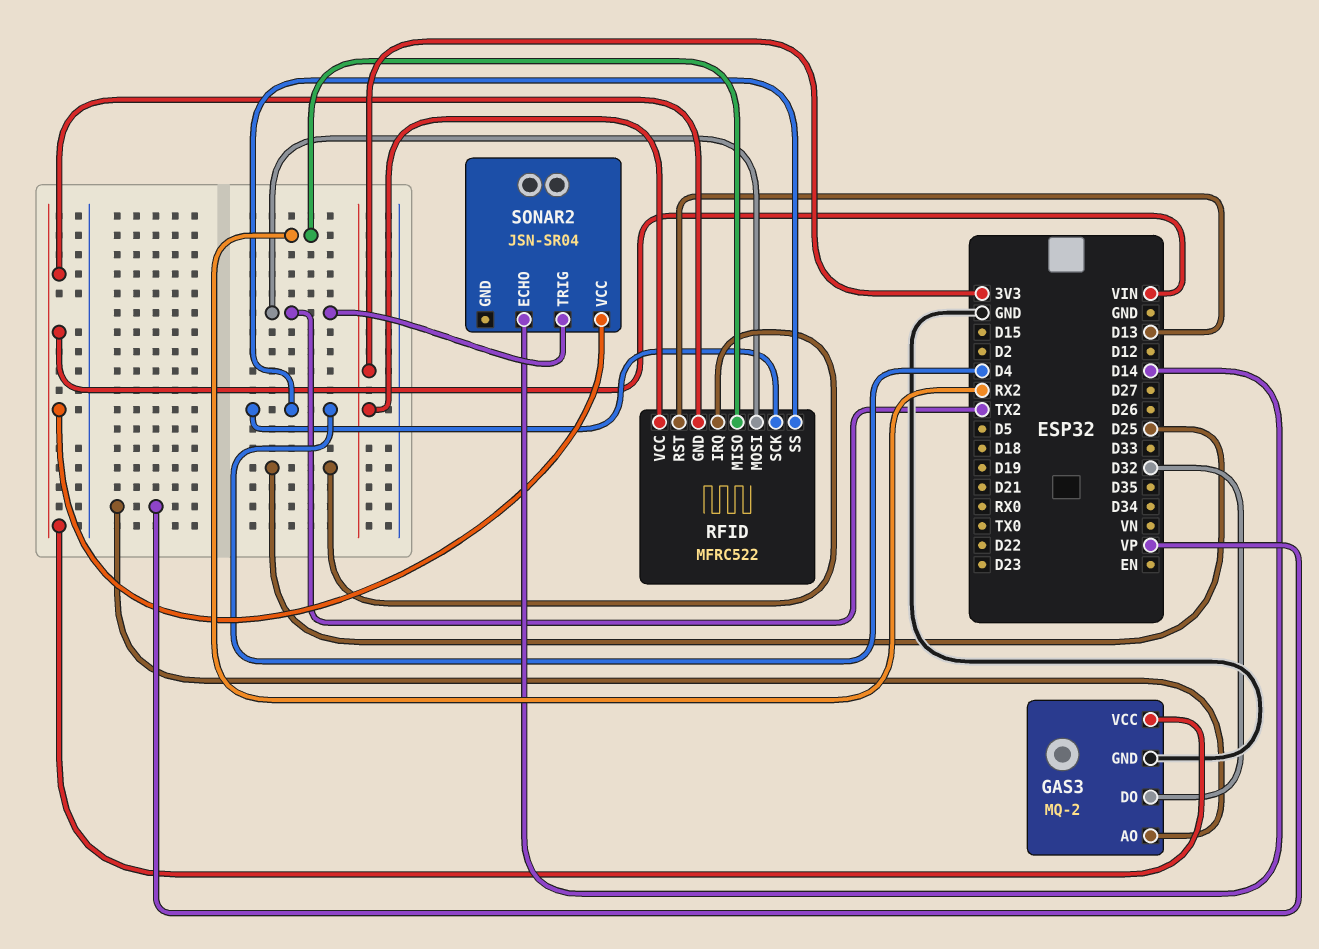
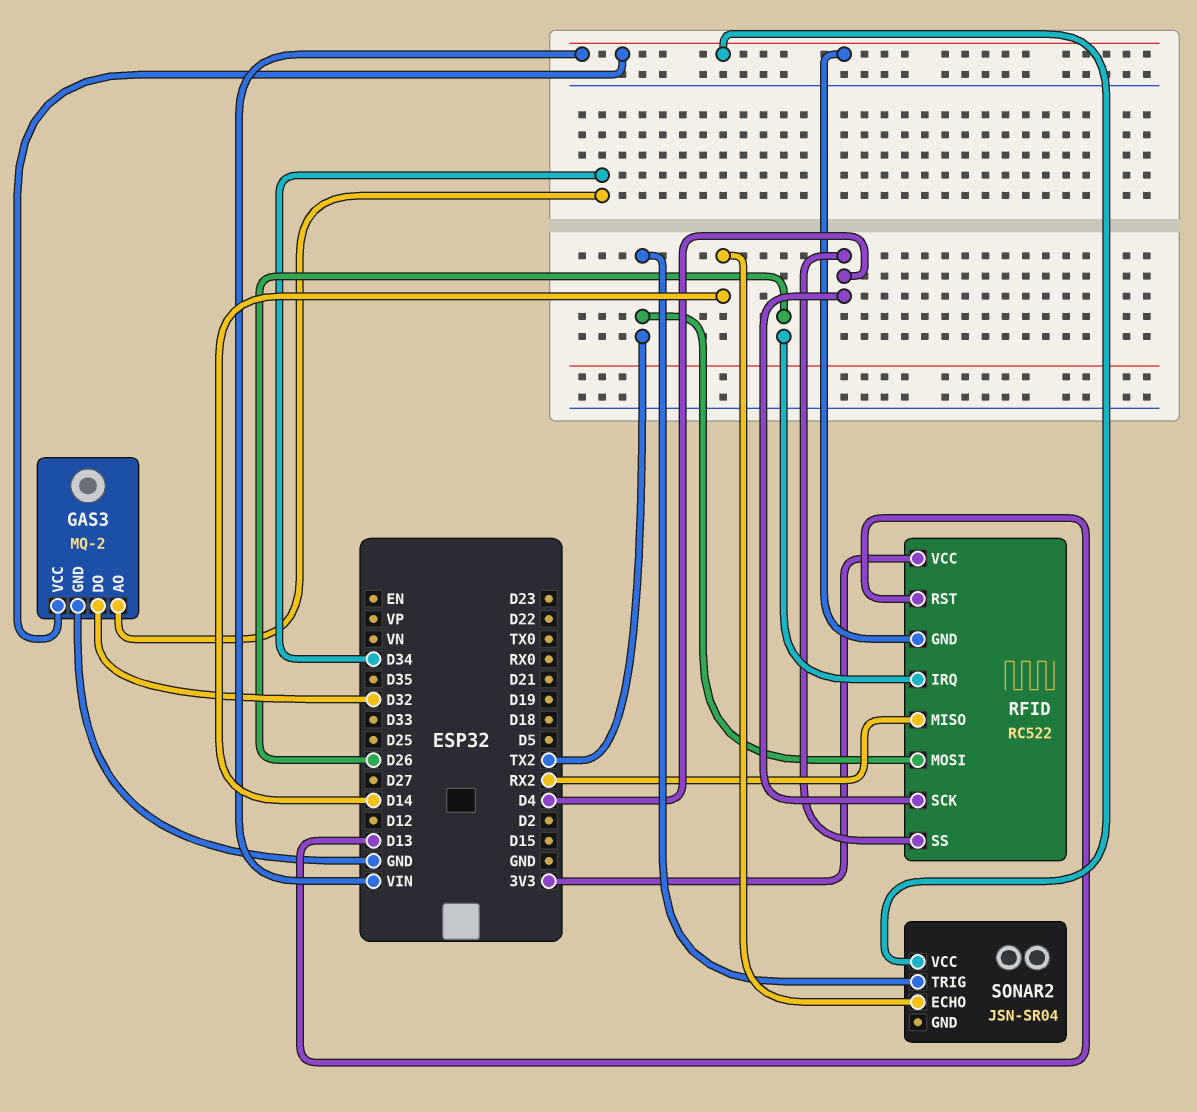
GAS3 pin AO: VP -> D34
RFID: MFRC522 -> RC522
RFID pin IRQ: D25 -> D26

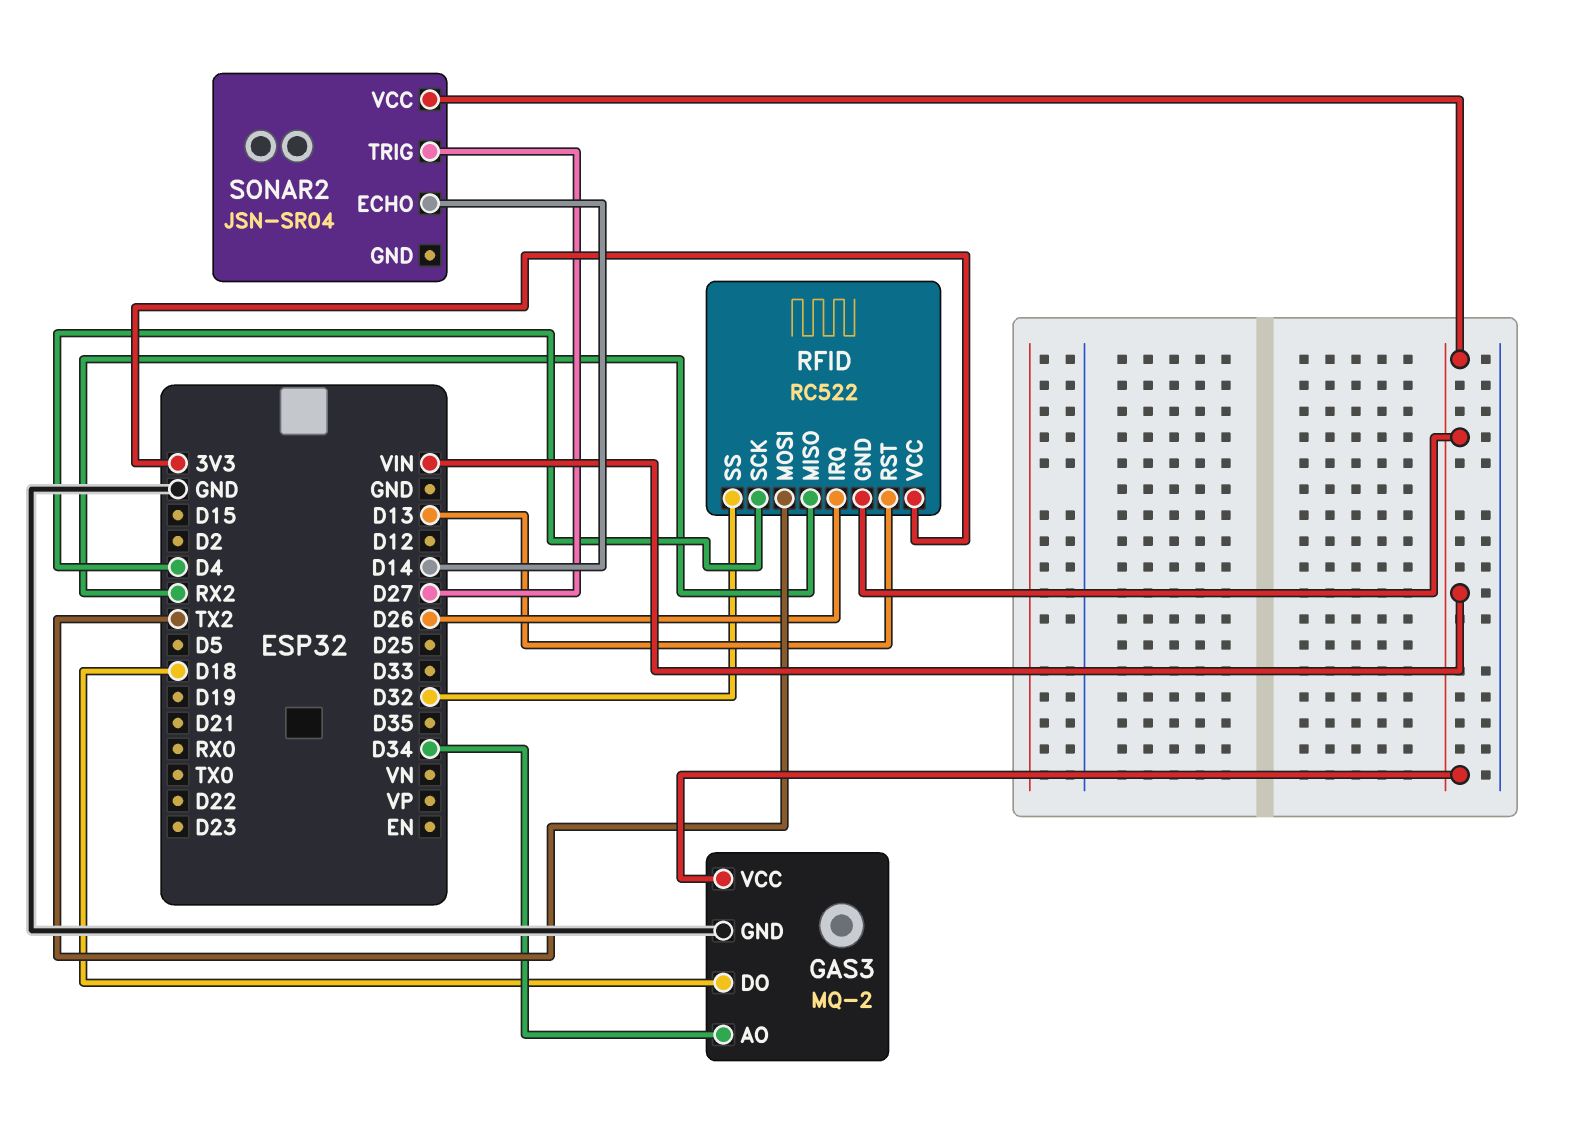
GAS3 pin DO: D32 -> D18
RFID pin SS: D4 -> D32
SONAR2 pin TRIG: TX2 -> D27

